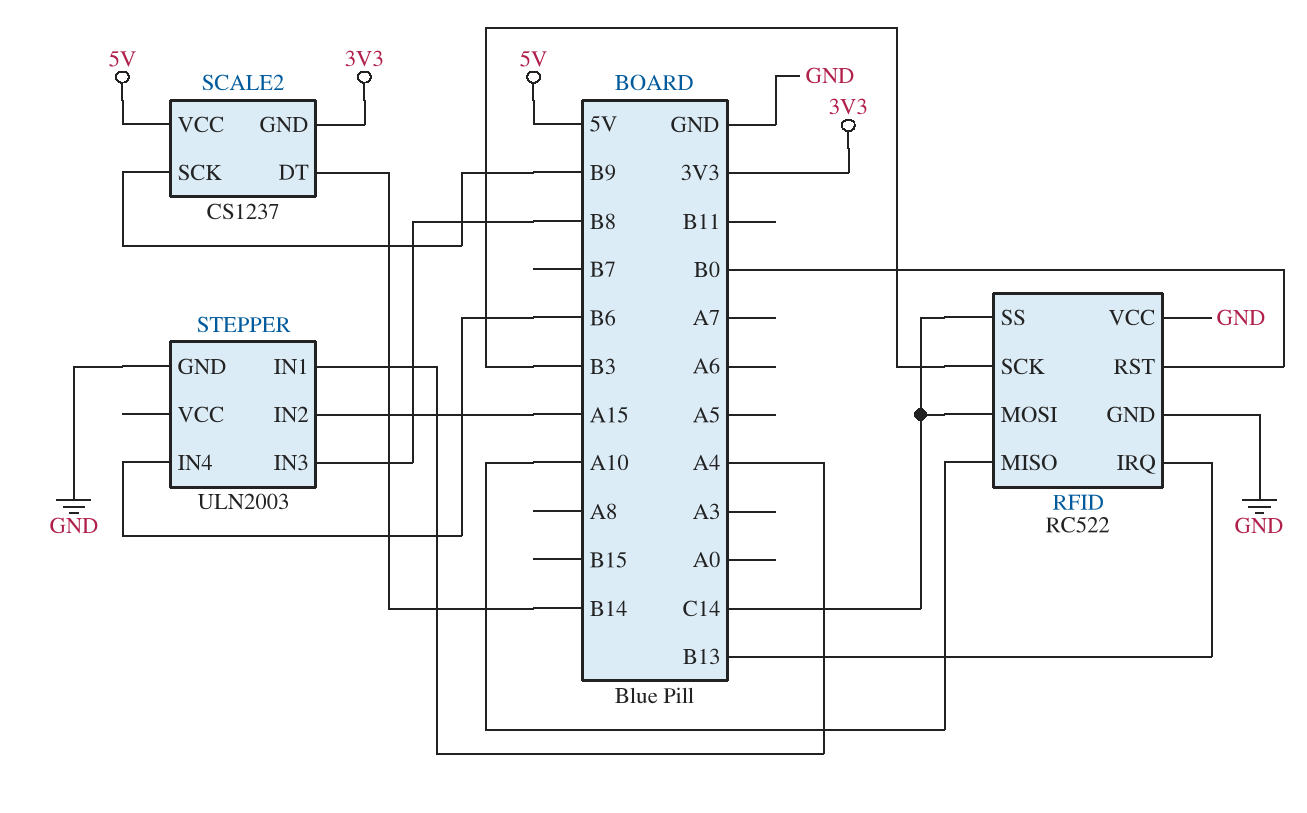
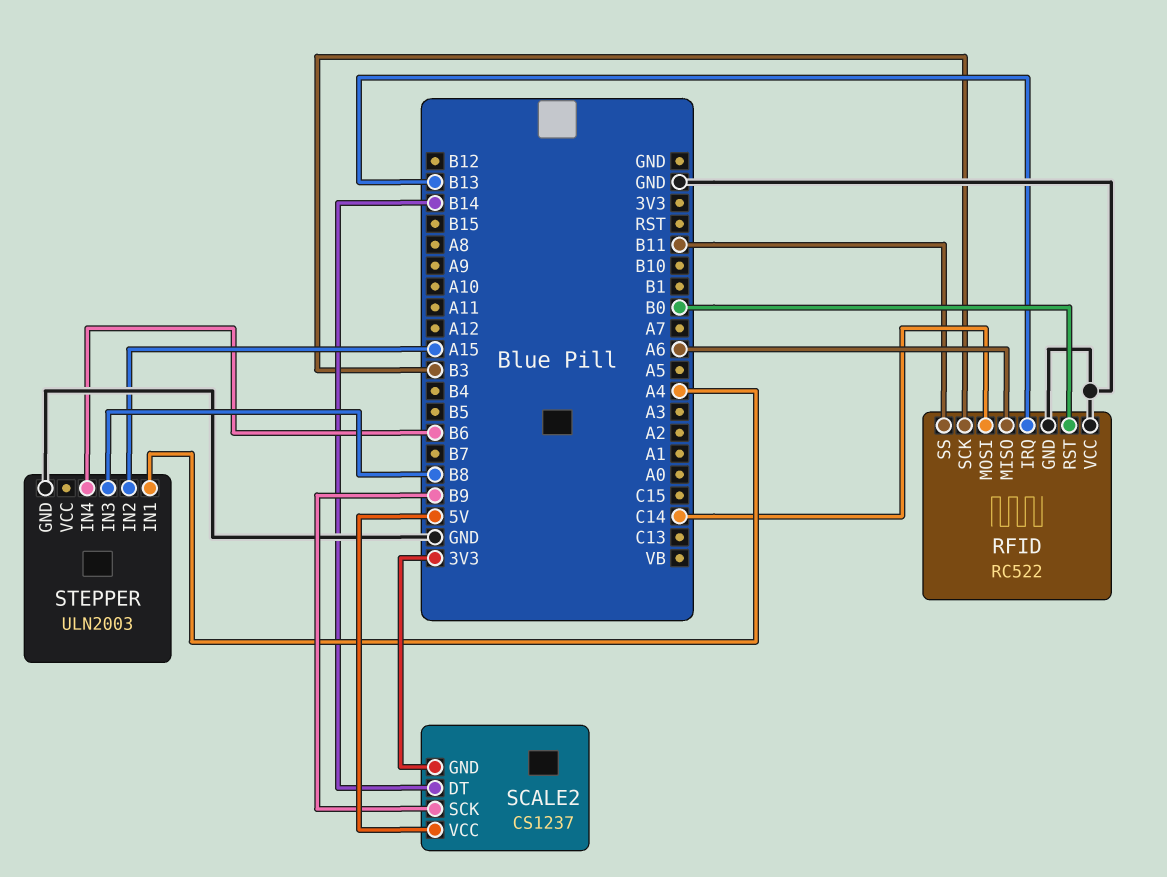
RFID pin MISO: A10 -> A6
RFID pin SS: C14 -> B11

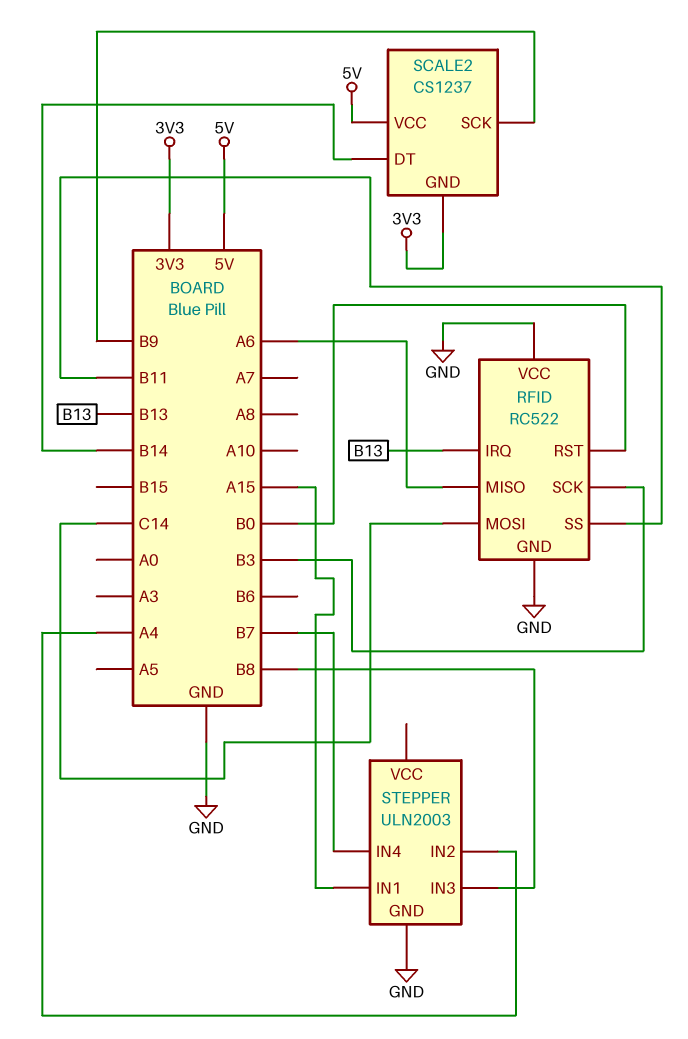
STEPPER pin IN1: A4 -> A15
STEPPER pin IN2: A15 -> A4
STEPPER pin IN4: B6 -> B7

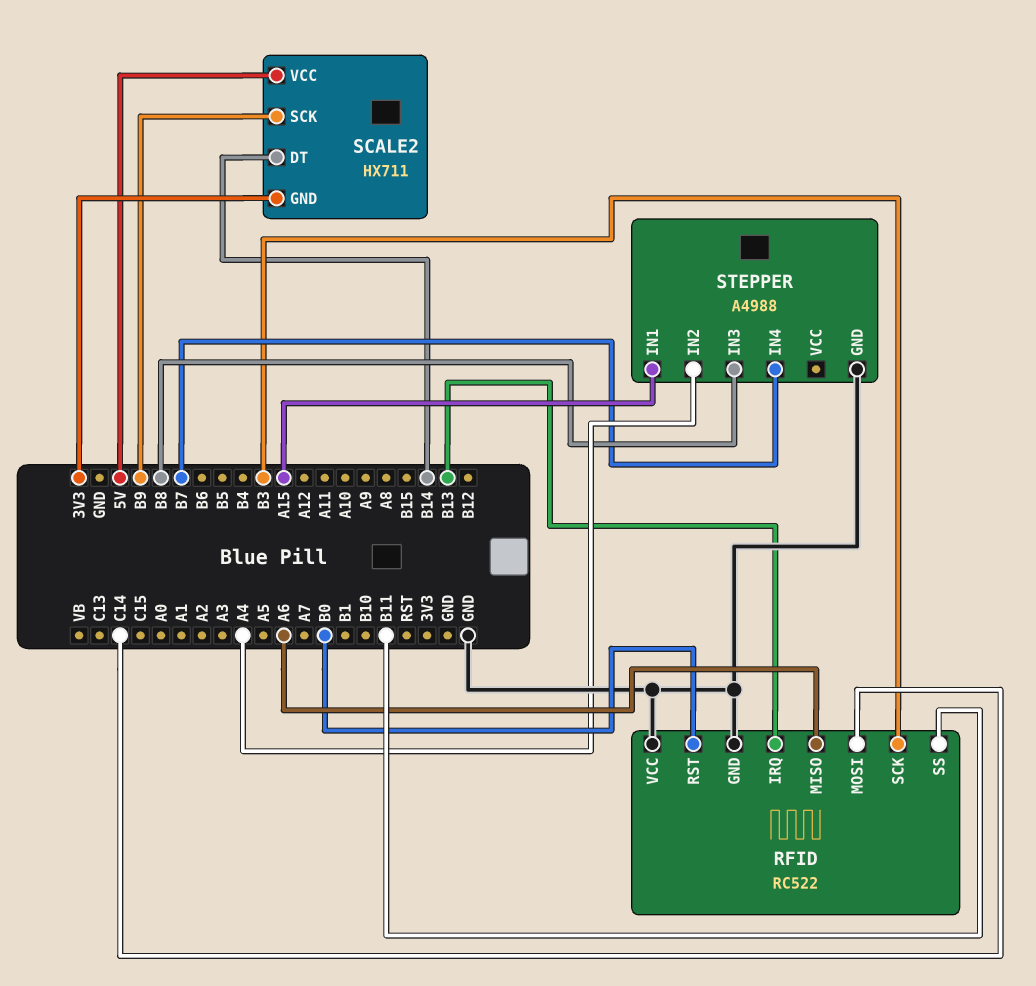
SCALE2: CS1237 -> HX711
STEPPER: ULN2003 -> A4988

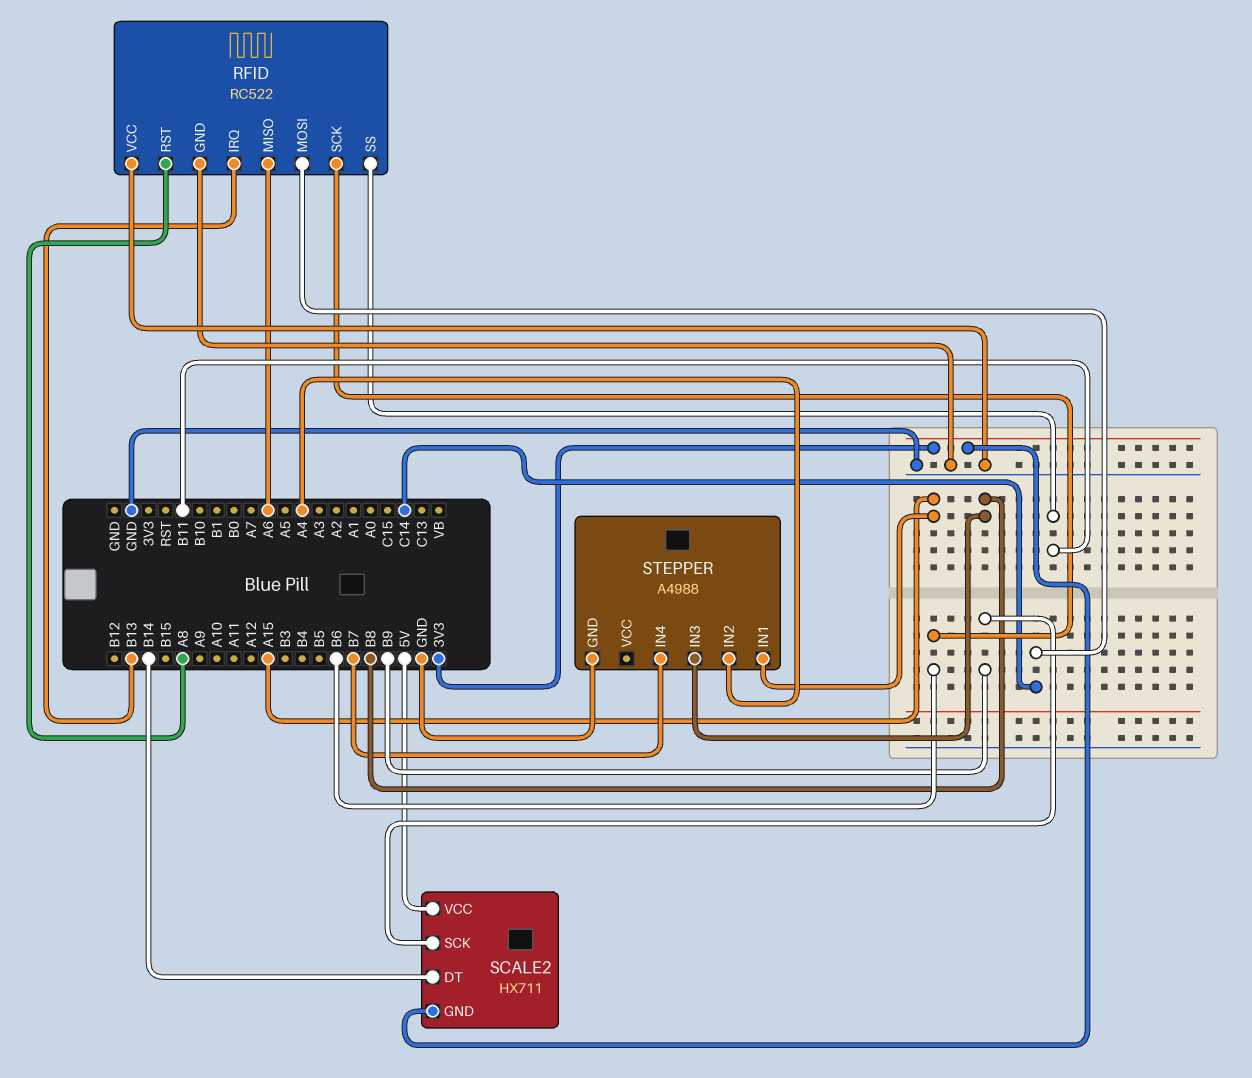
RFID pin RST: B0 -> A8
RFID pin SCK: B3 -> B6

